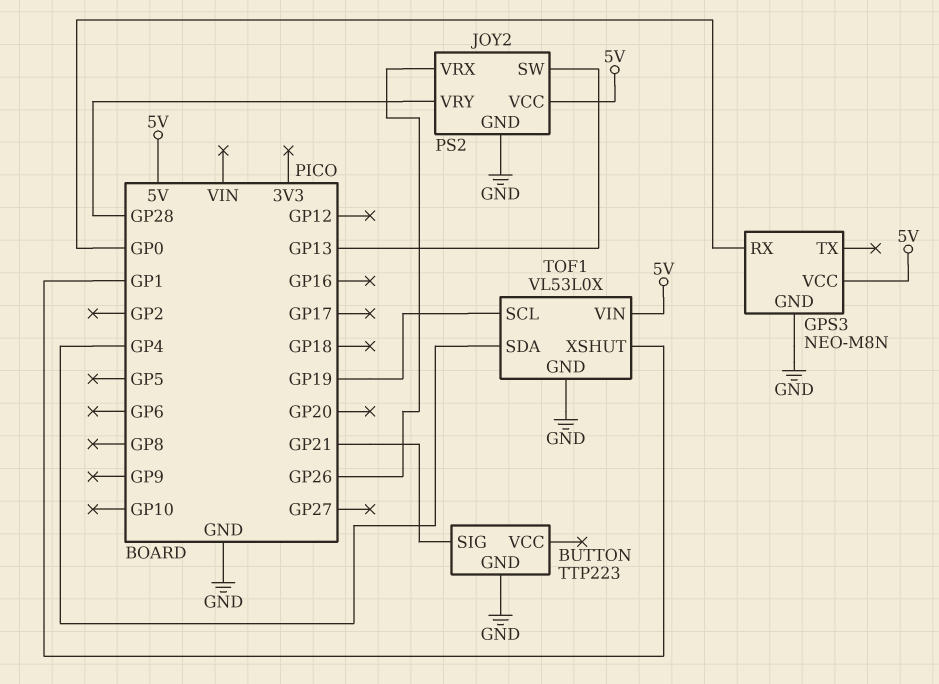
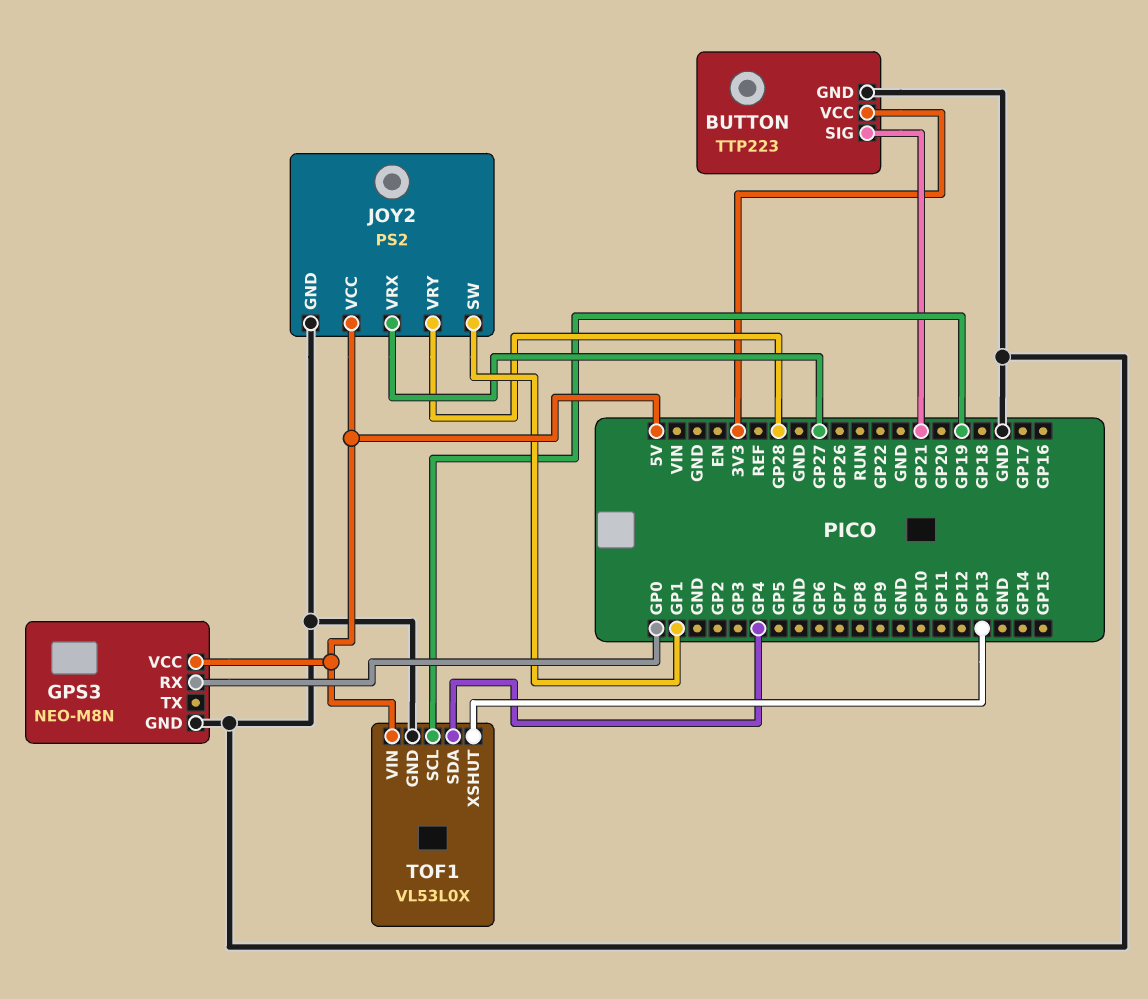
BUTTON pin VCC: none -> 3V3
JOY2 pin SW: GP13 -> GP1
JOY2 pin VRX: GP26 -> GP27
TOF1 pin XSHUT: GP1 -> GP13

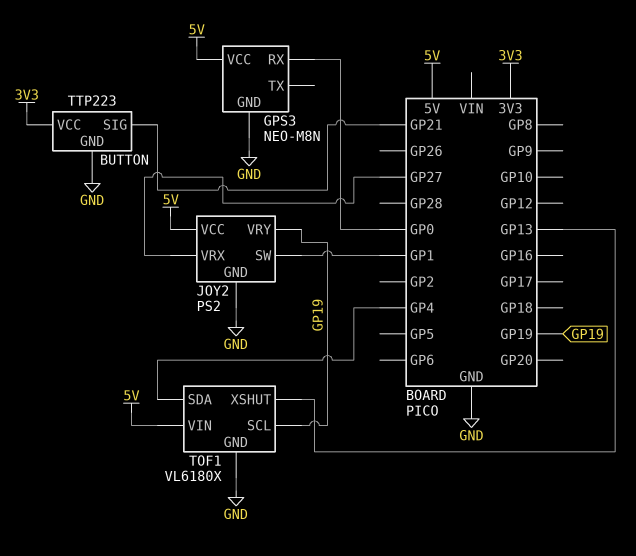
JOY2 pin VRY: GP28 -> GP19
TOF1: VL53L0X -> VL6180X

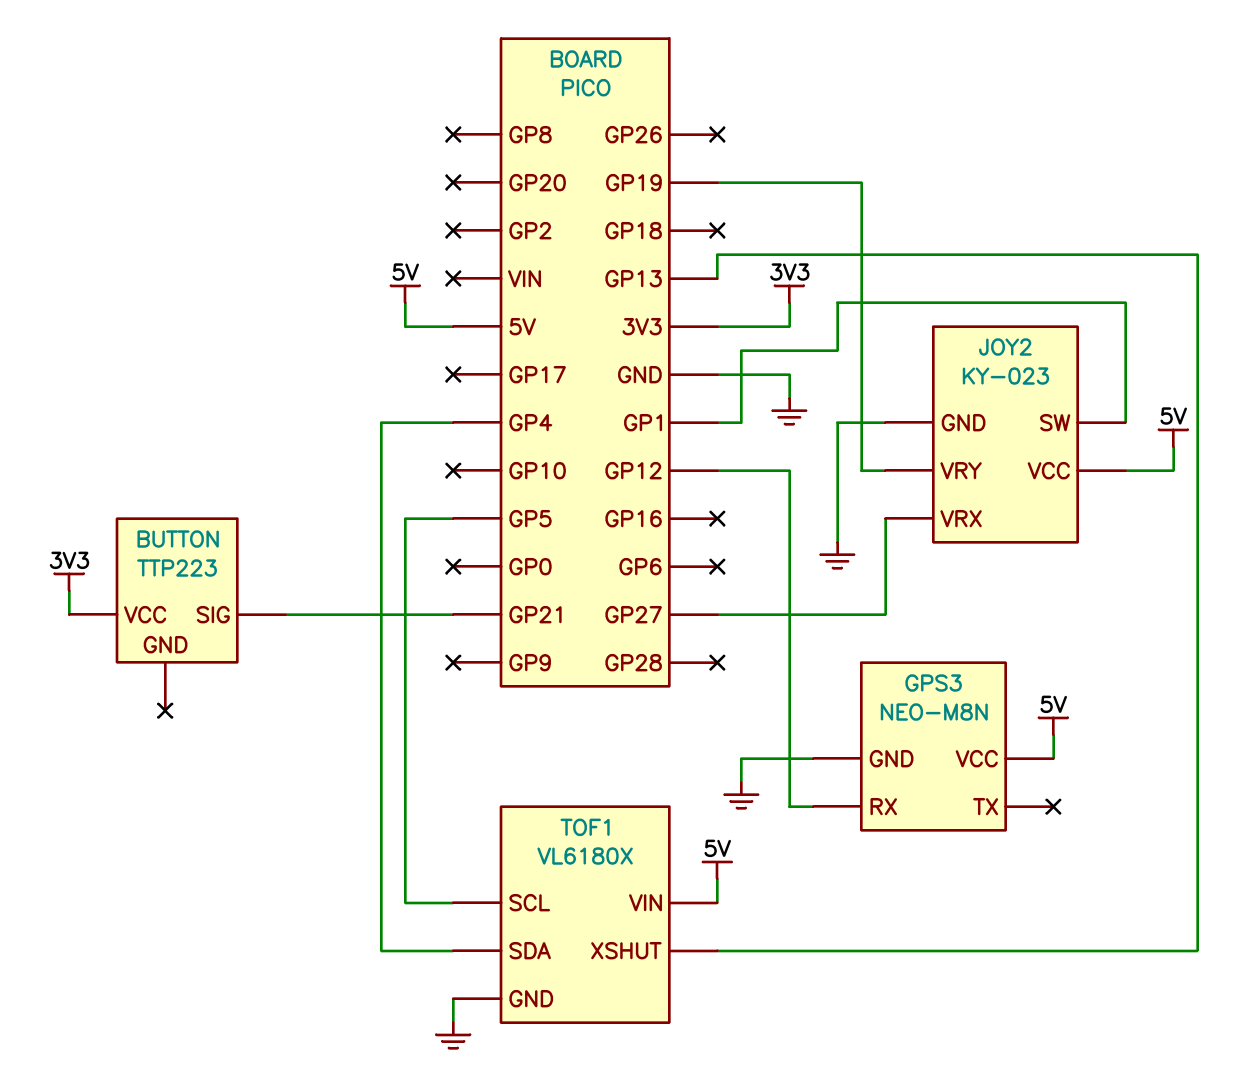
BUTTON pin GND: GND -> none
GPS3 pin RX: GP0 -> GP12
JOY2: PS2 -> KY-023
TOF1 pin SCL: GP19 -> GP5

